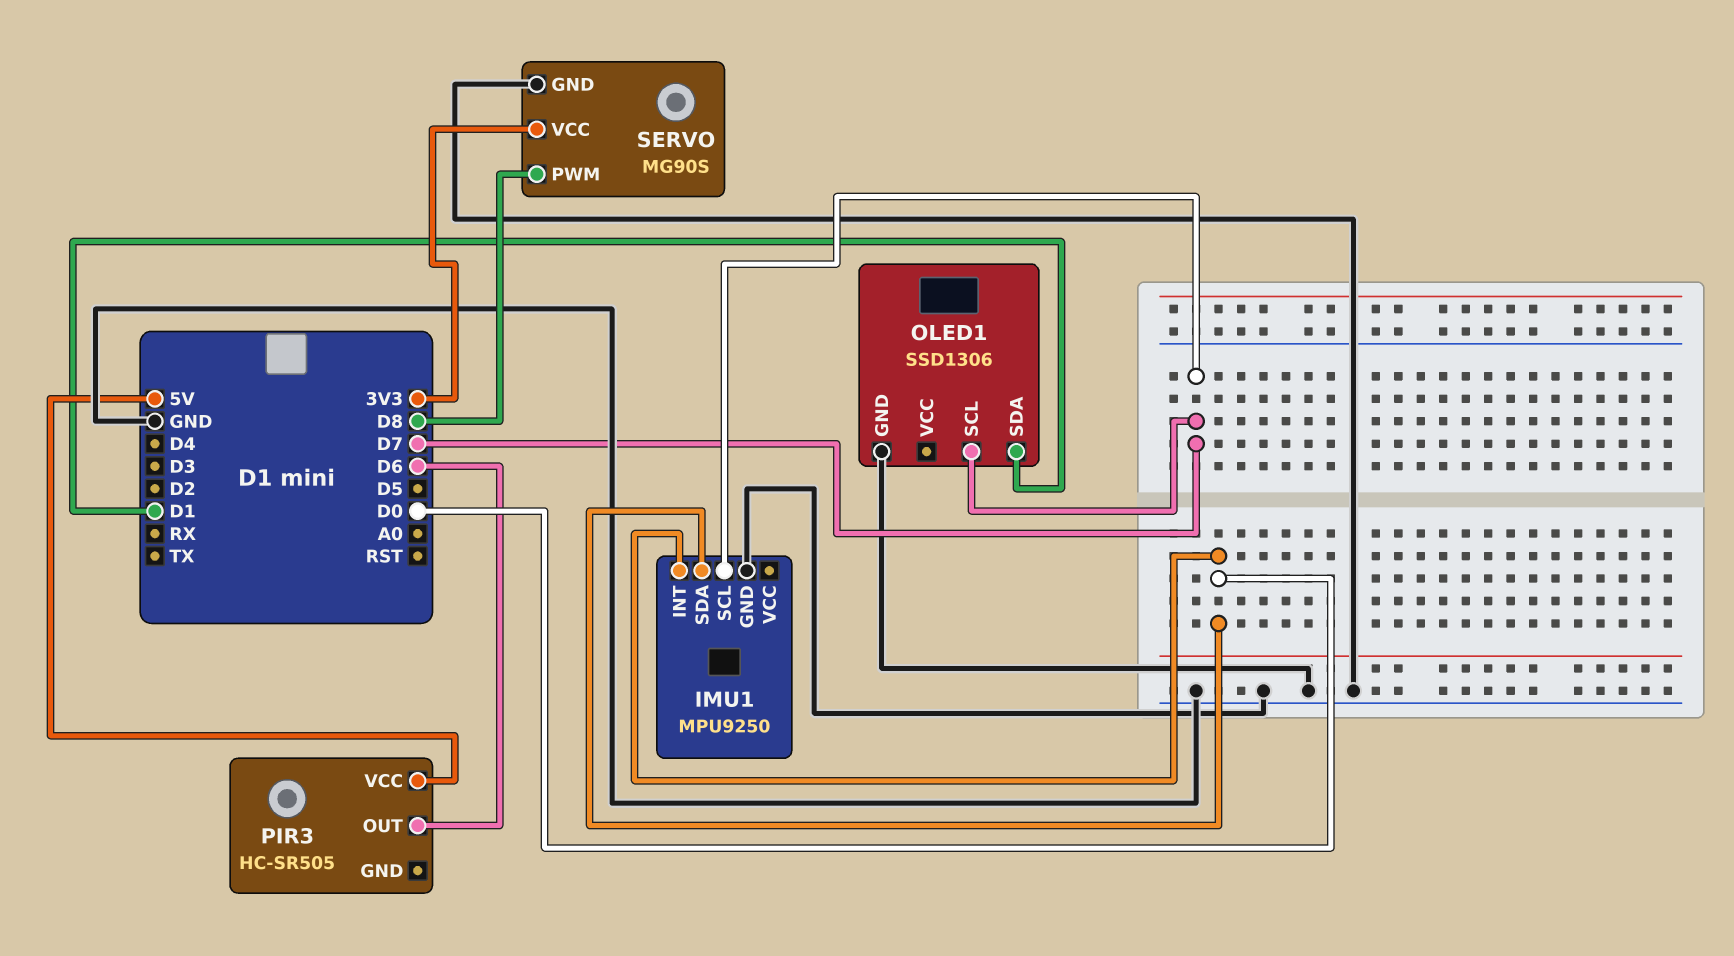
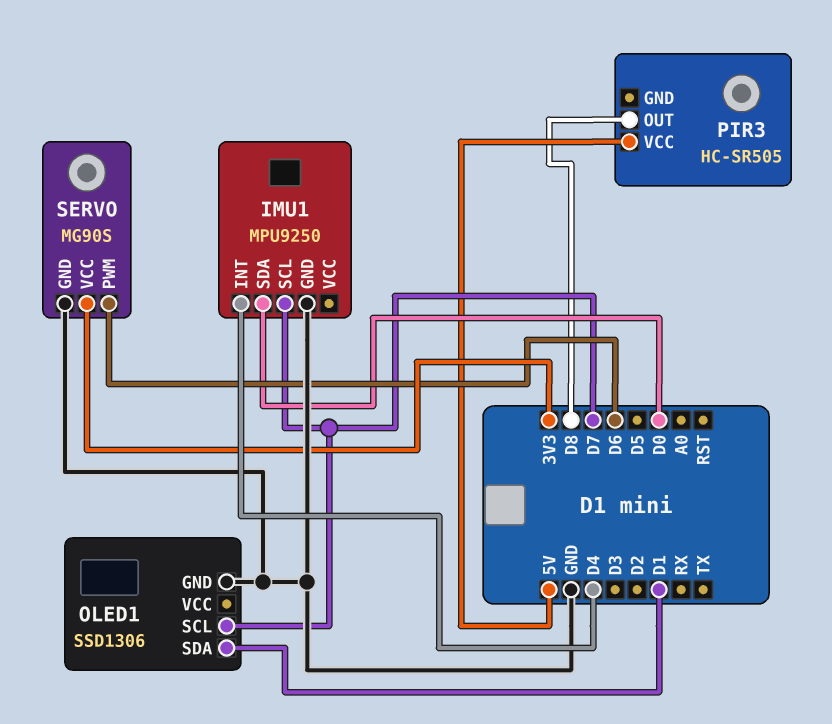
IMU1 pin INT: D0 -> D4
PIR3 pin OUT: D6 -> D8
SERVO pin PWM: D8 -> D6

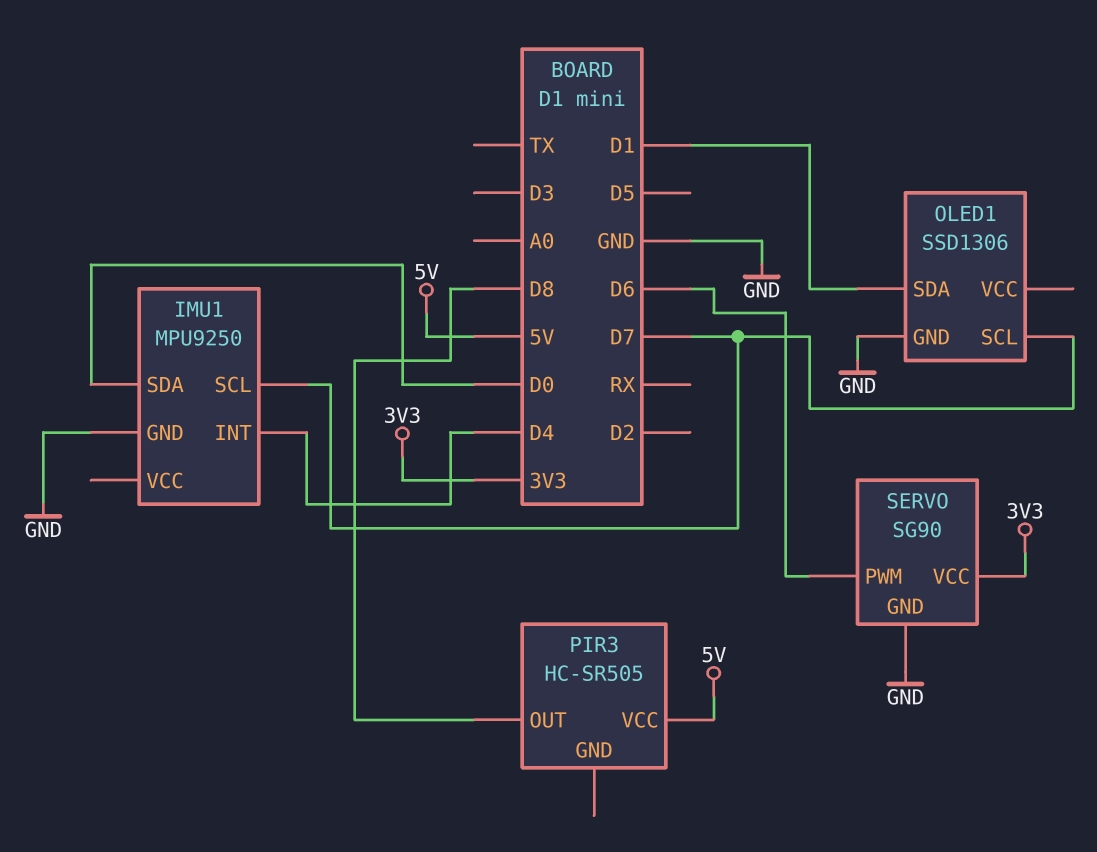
SERVO: MG90S -> SG90

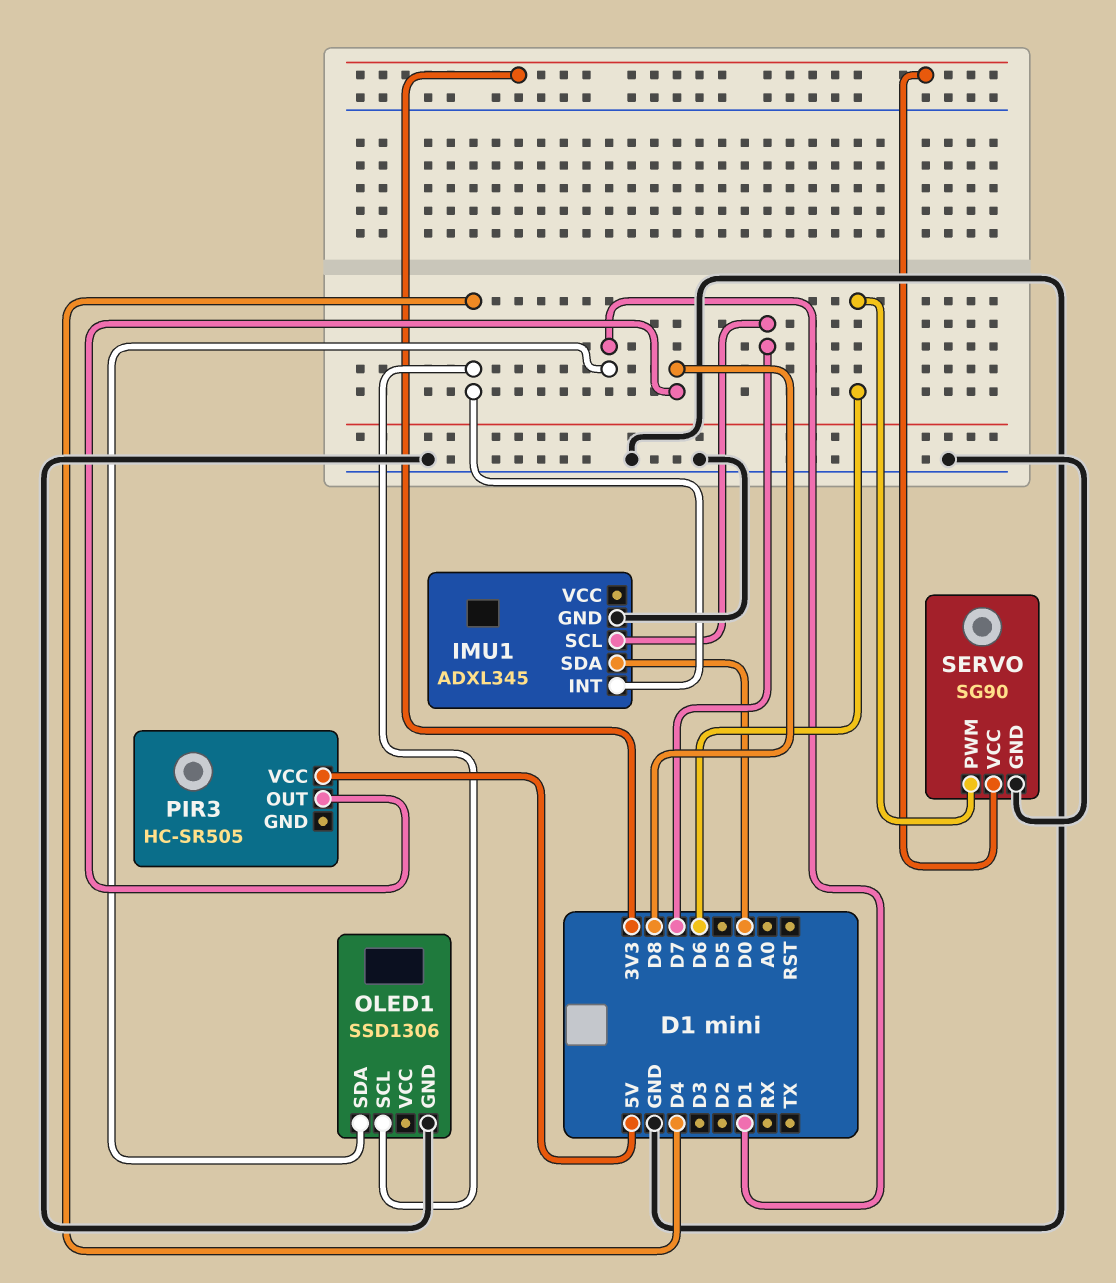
IMU1: MPU9250 -> ADXL345
OLED1 pin SCL: D7 -> D4

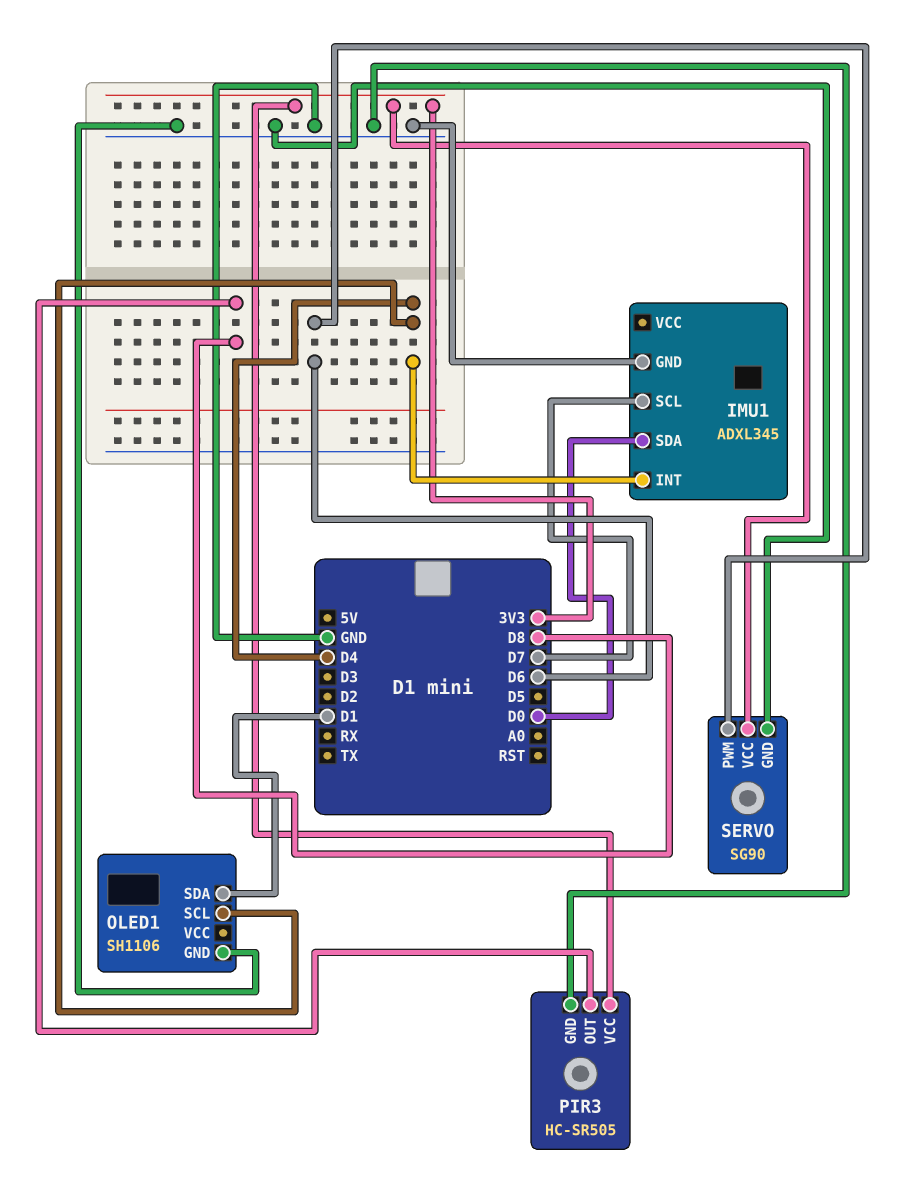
OLED1: SSD1306 -> SH1106
PIR3 pin GND: none -> GND
PIR3 pin VCC: 5V -> 3V3

